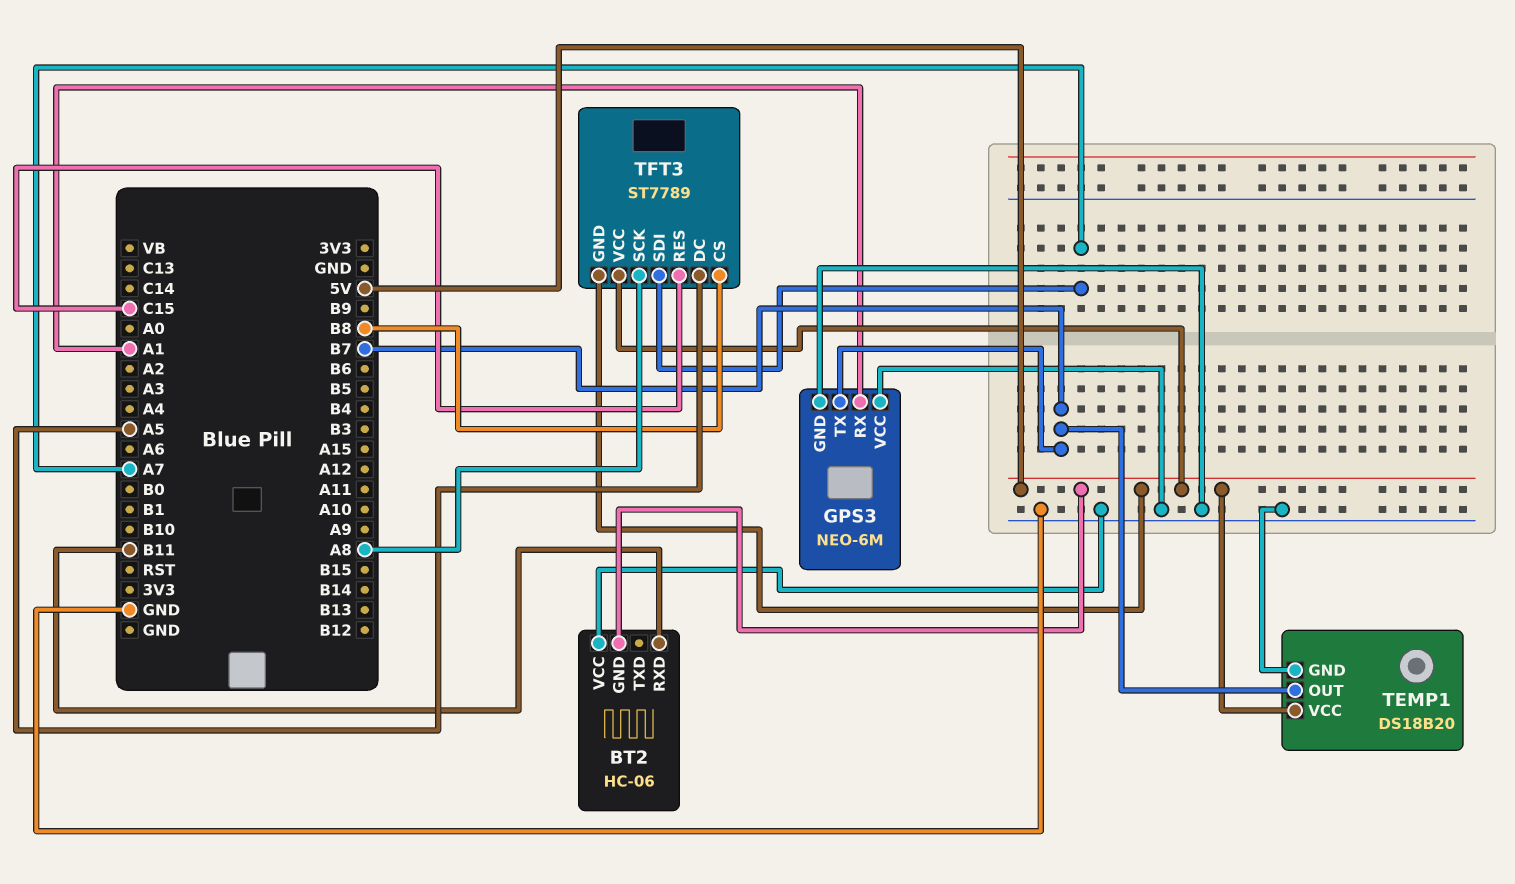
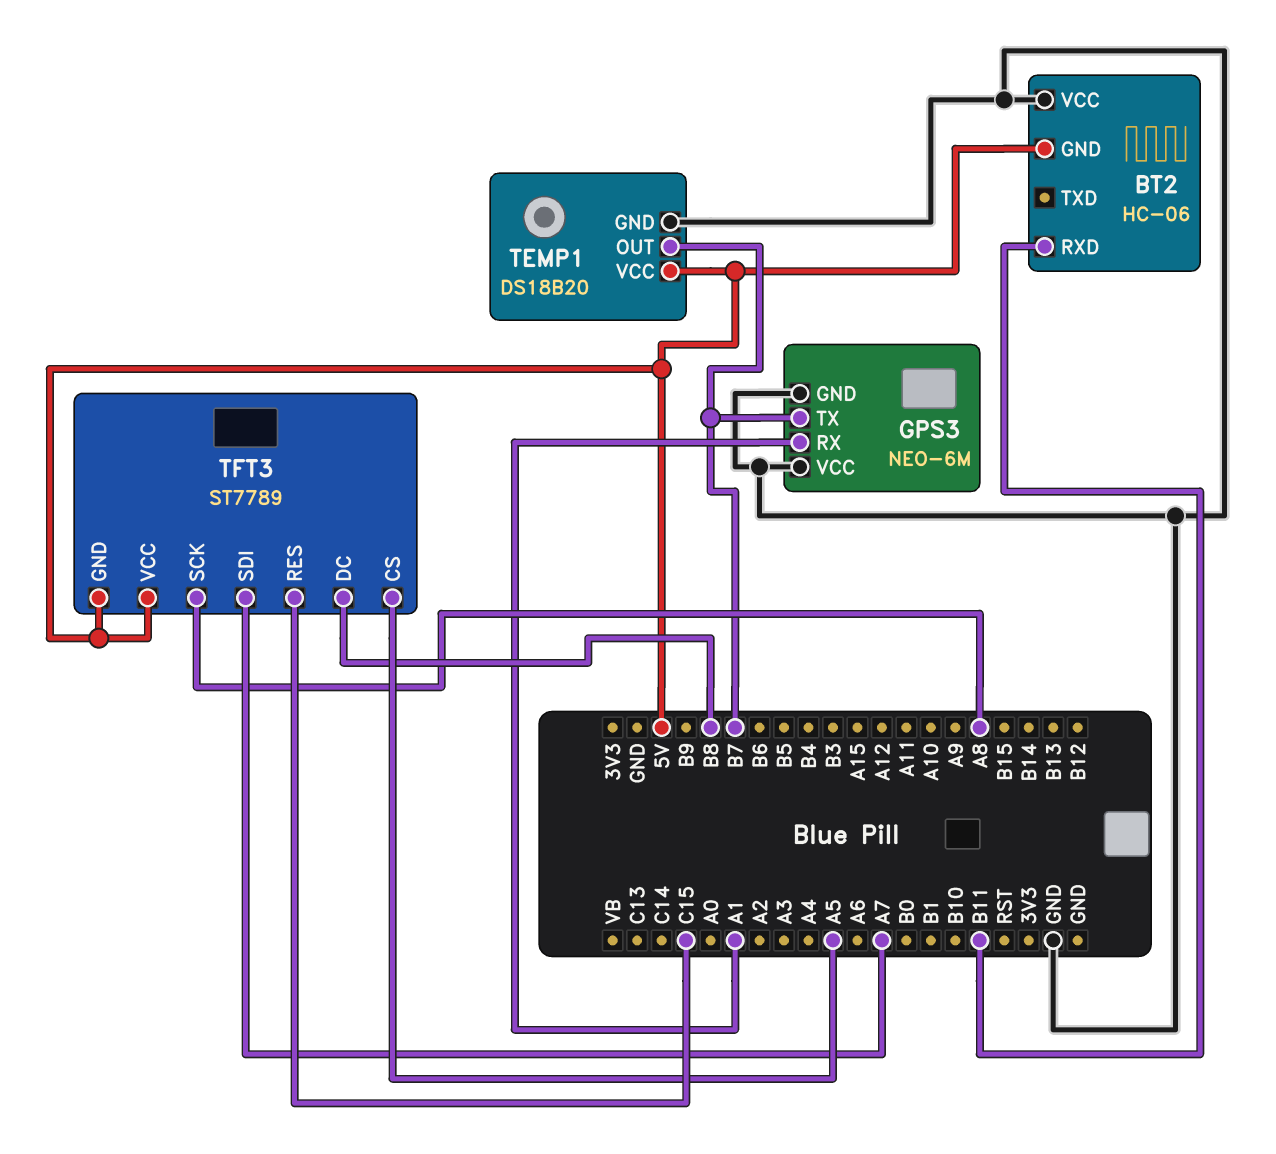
TFT3 pin CS: B8 -> A5
TFT3 pin DC: A5 -> B8

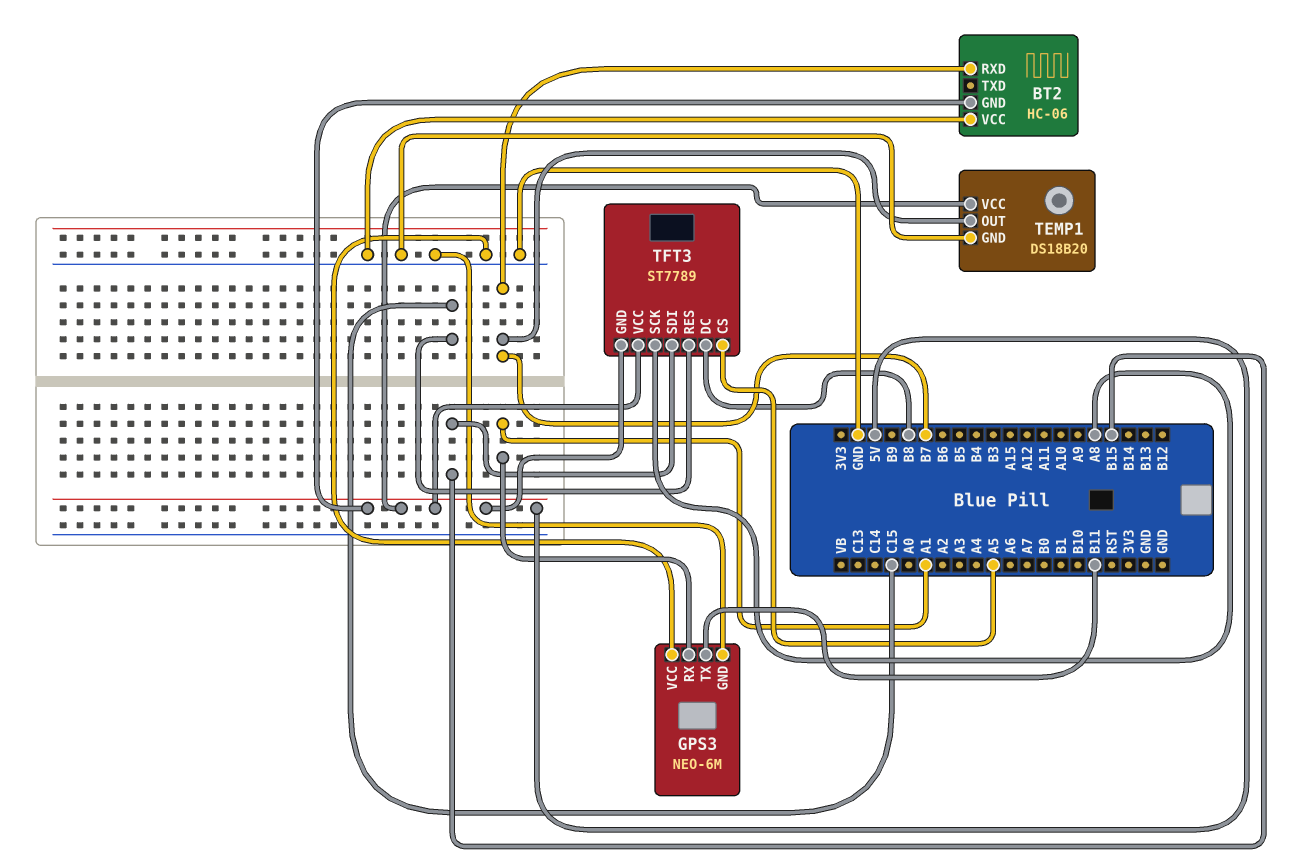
BT2 pin RXD: B11 -> B7
GPS3 pin TX: B7 -> B11
TFT3 pin SDI: A7 -> B15

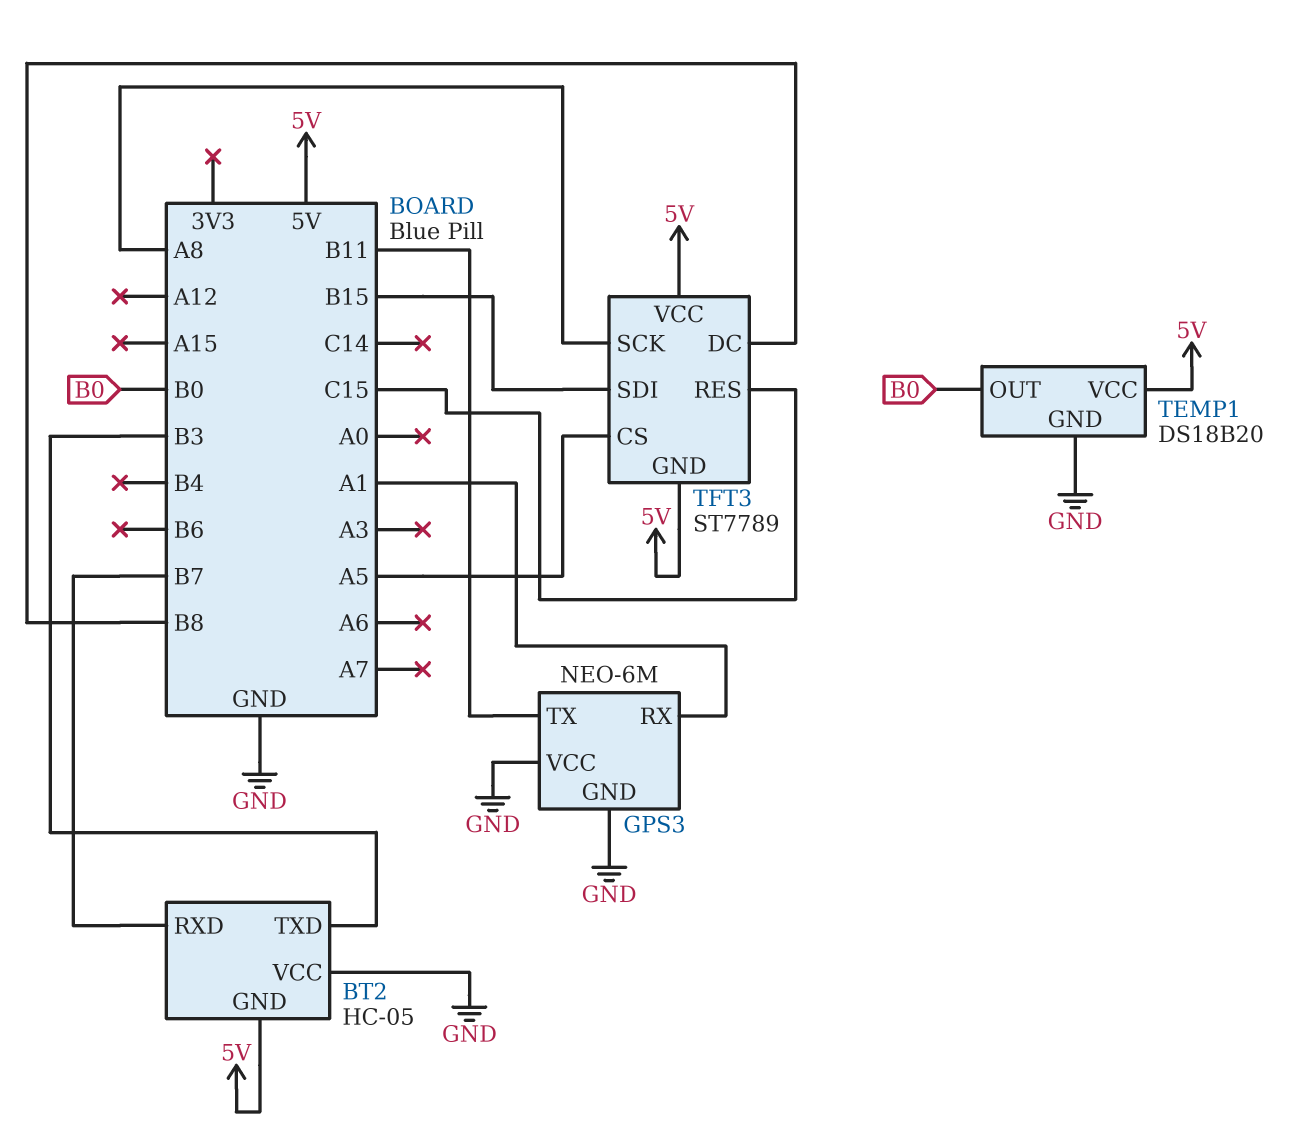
BT2: HC-06 -> HC-05
BT2 pin TXD: none -> B3
TEMP1 pin OUT: B7 -> B0

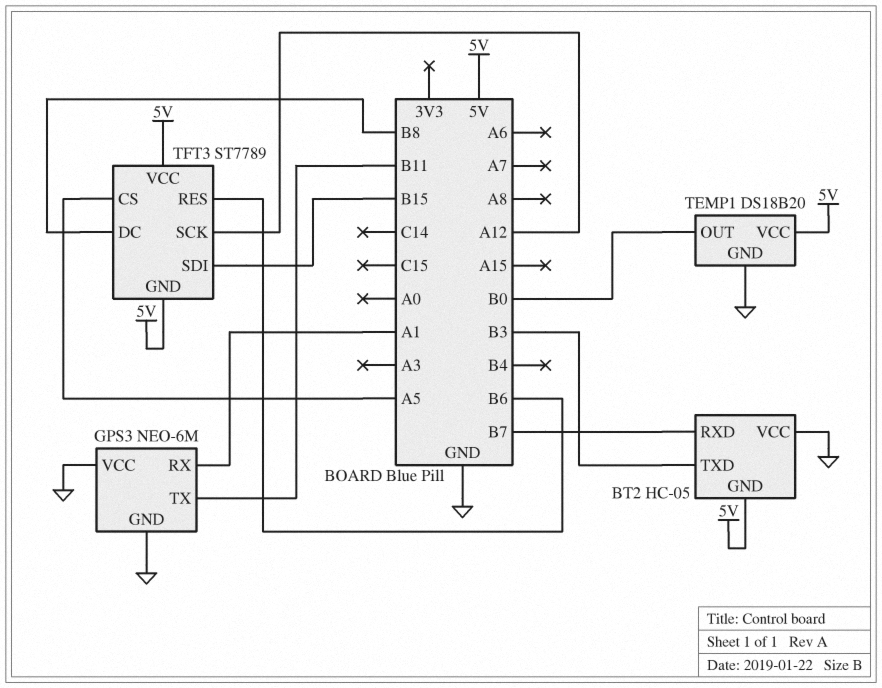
TFT3 pin RES: C15 -> B6
TFT3 pin SCK: A8 -> A12

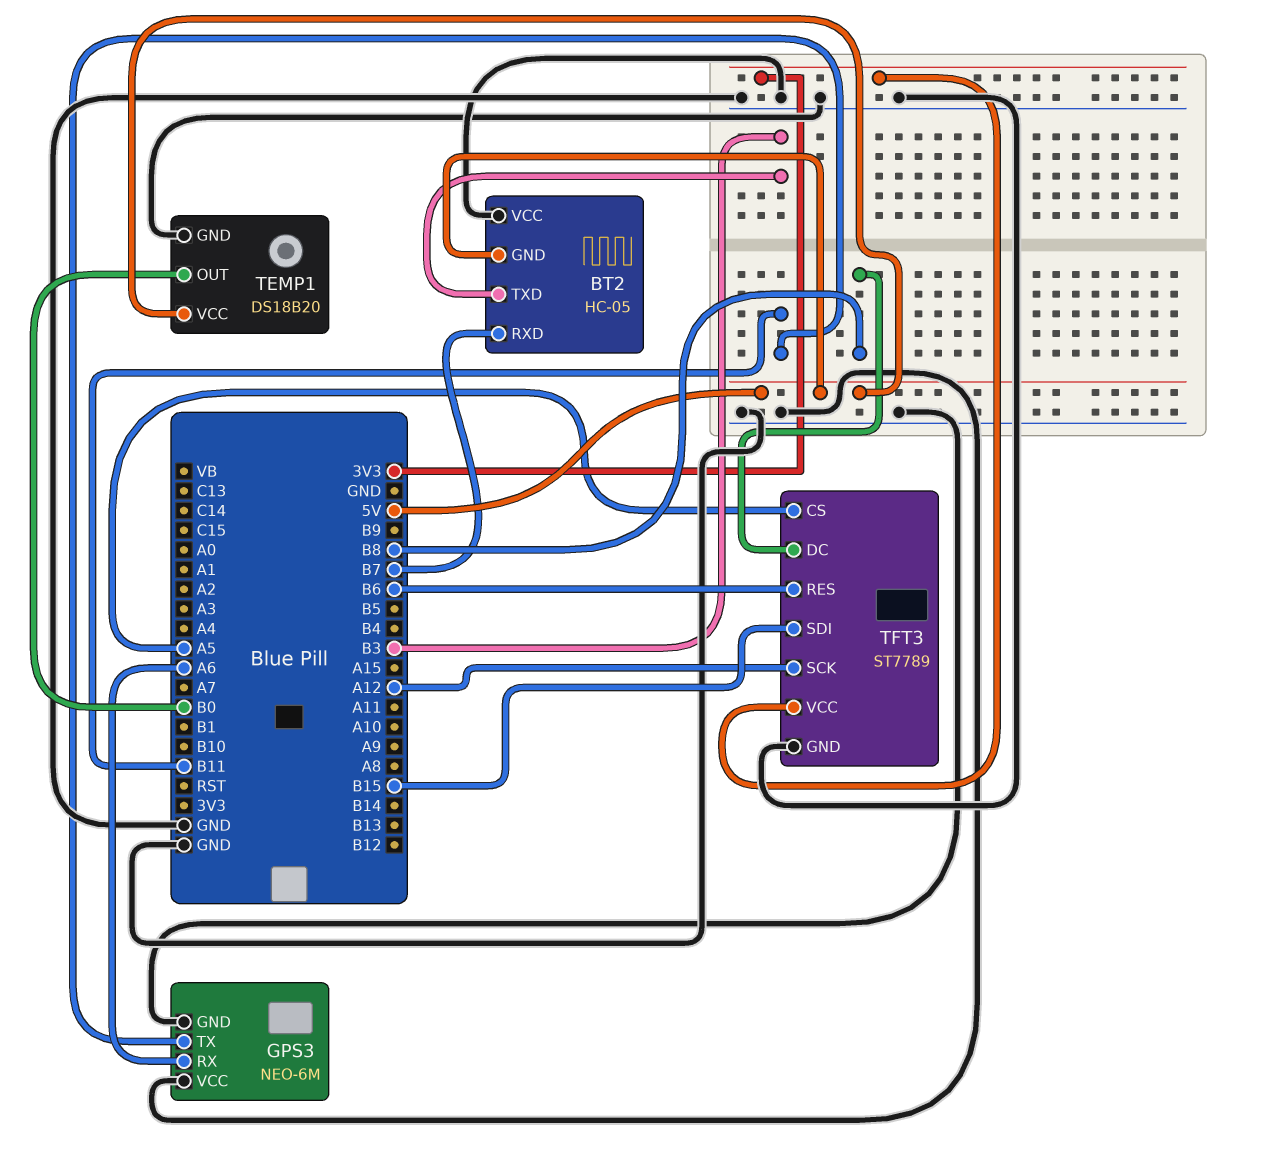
GPS3 pin RX: A1 -> A6
TFT3 pin GND: 5V -> GND
TFT3 pin VCC: 5V -> 3V3

